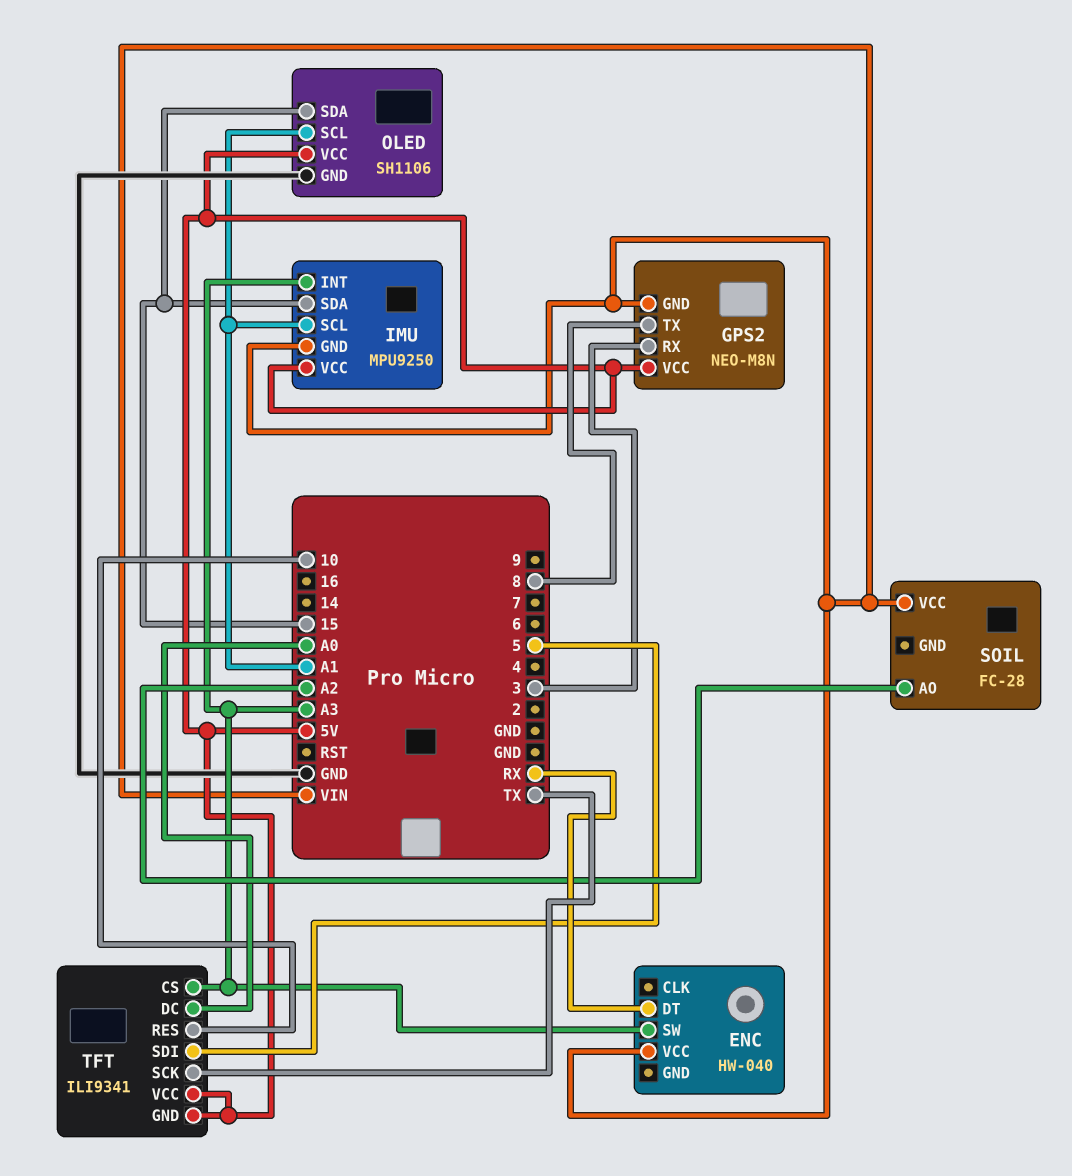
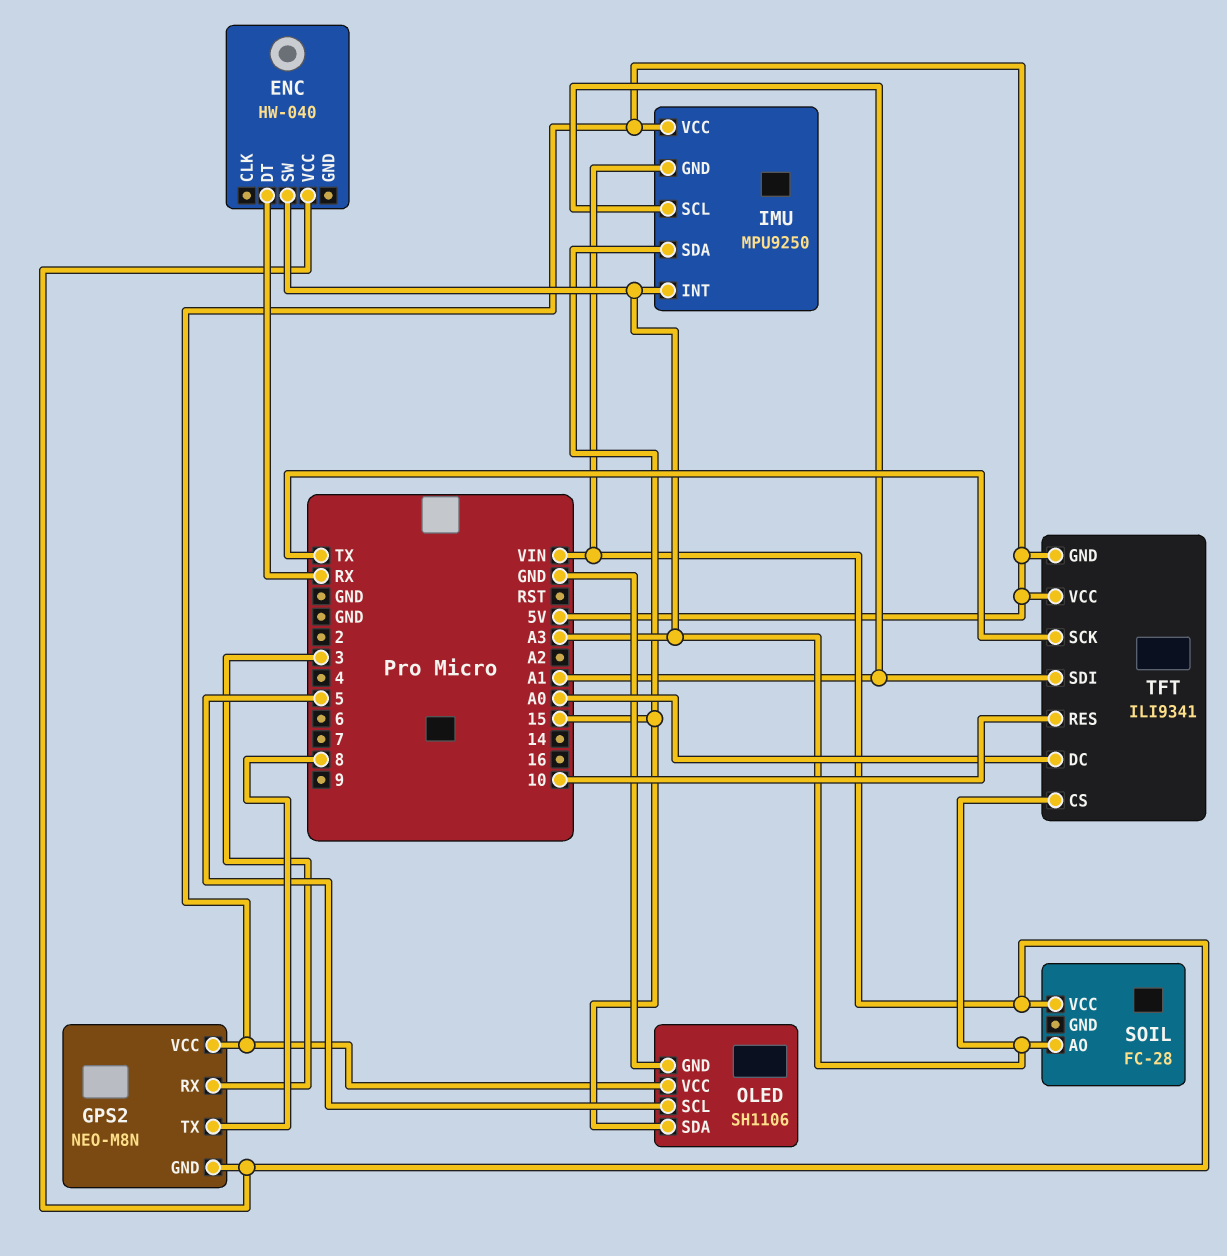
OLED pin SCL: A1 -> 5
SOIL pin AO: A2 -> A3
TFT pin SDI: 5 -> A1

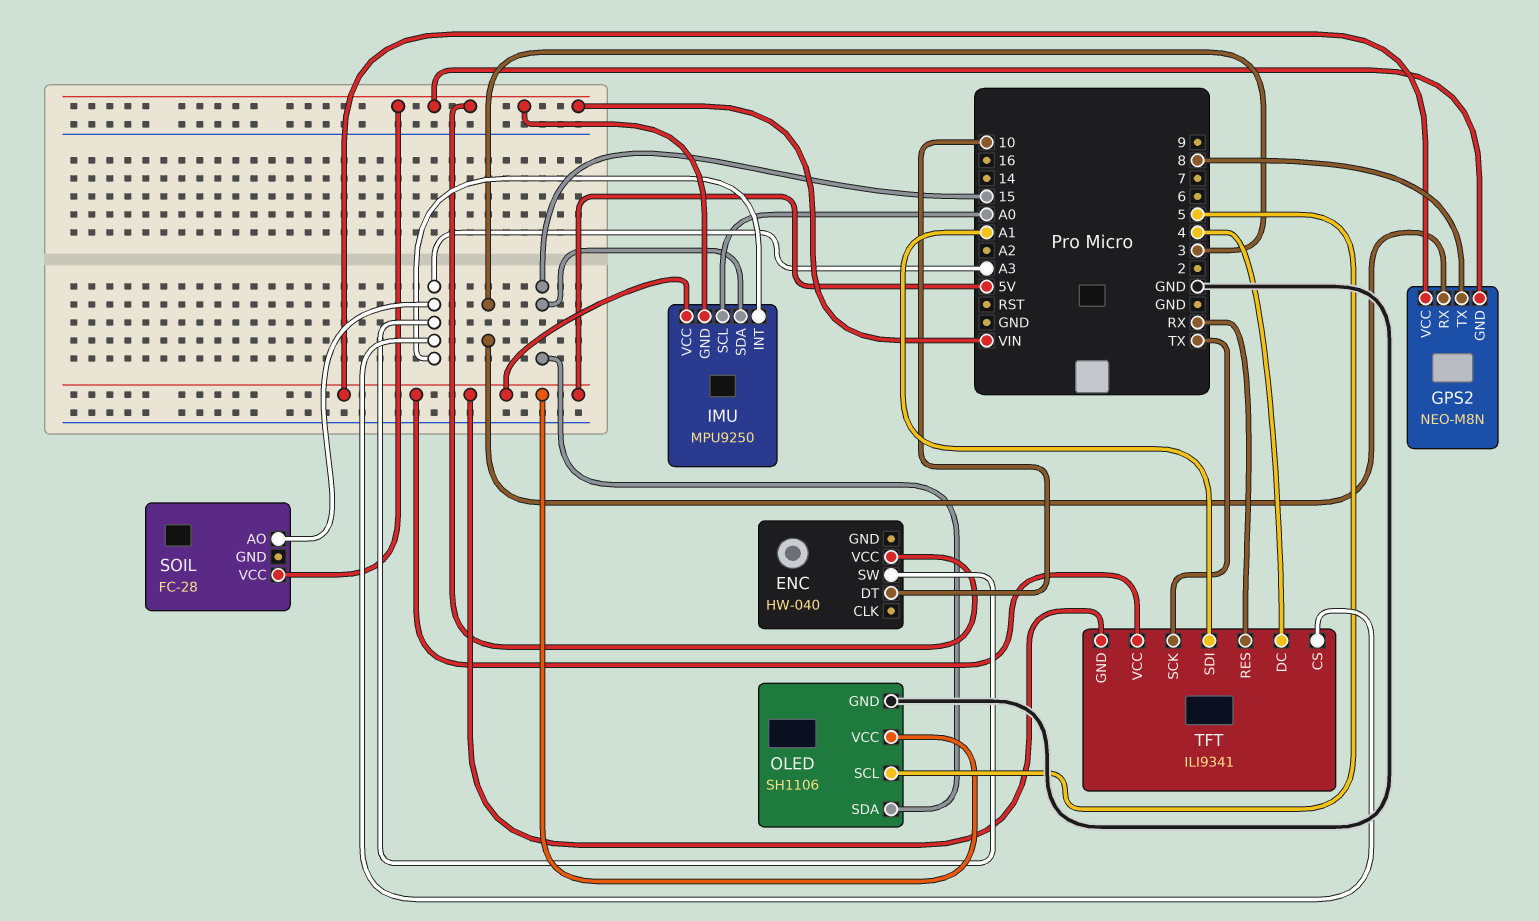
ENC pin DT: RX -> 10
IMU pin SCL: A1 -> A0
TFT pin DC: A0 -> 4
TFT pin RES: 10 -> RX

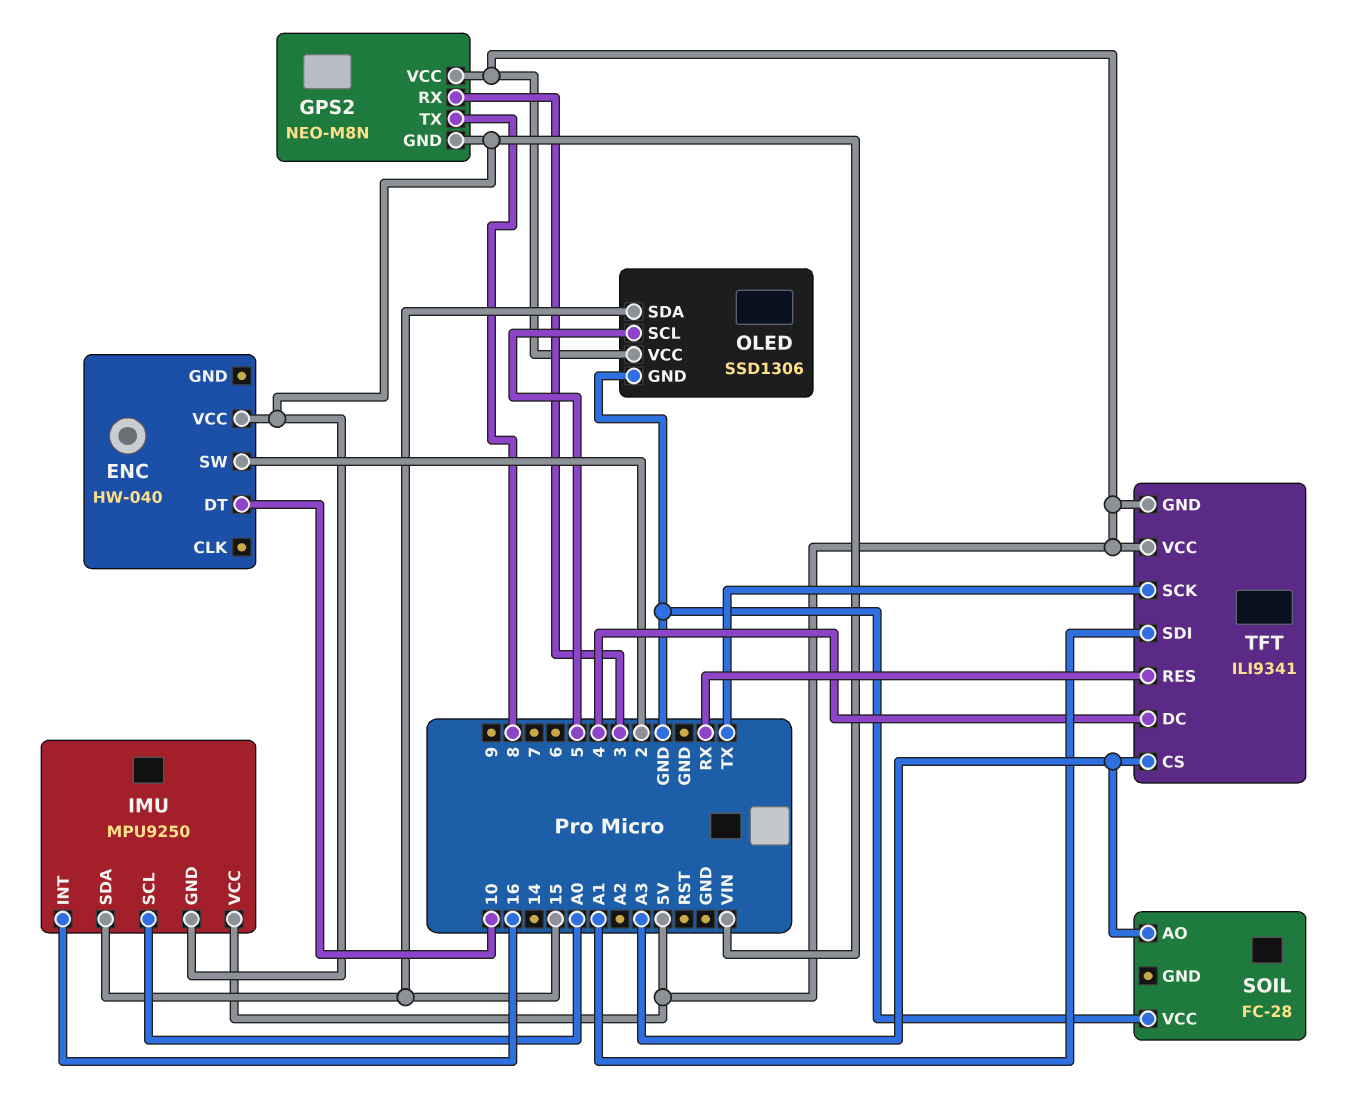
ENC pin SW: A3 -> 2
IMU pin INT: A3 -> 16
OLED: SH1106 -> SSD1306
SOIL pin VCC: VIN -> GND

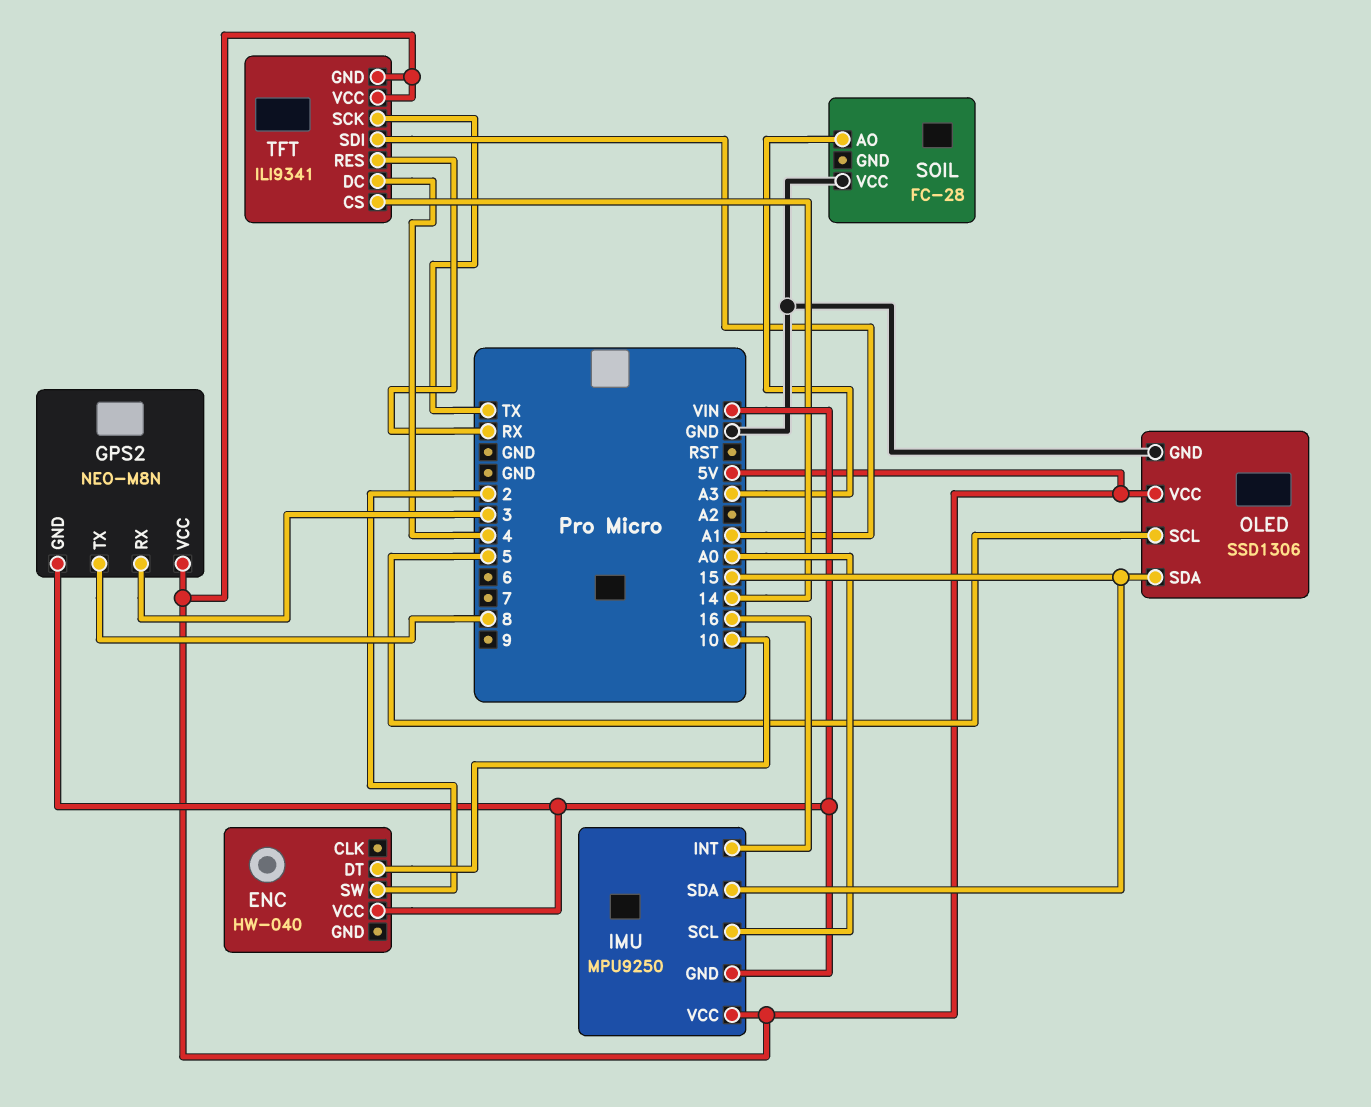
TFT pin CS: A3 -> 14

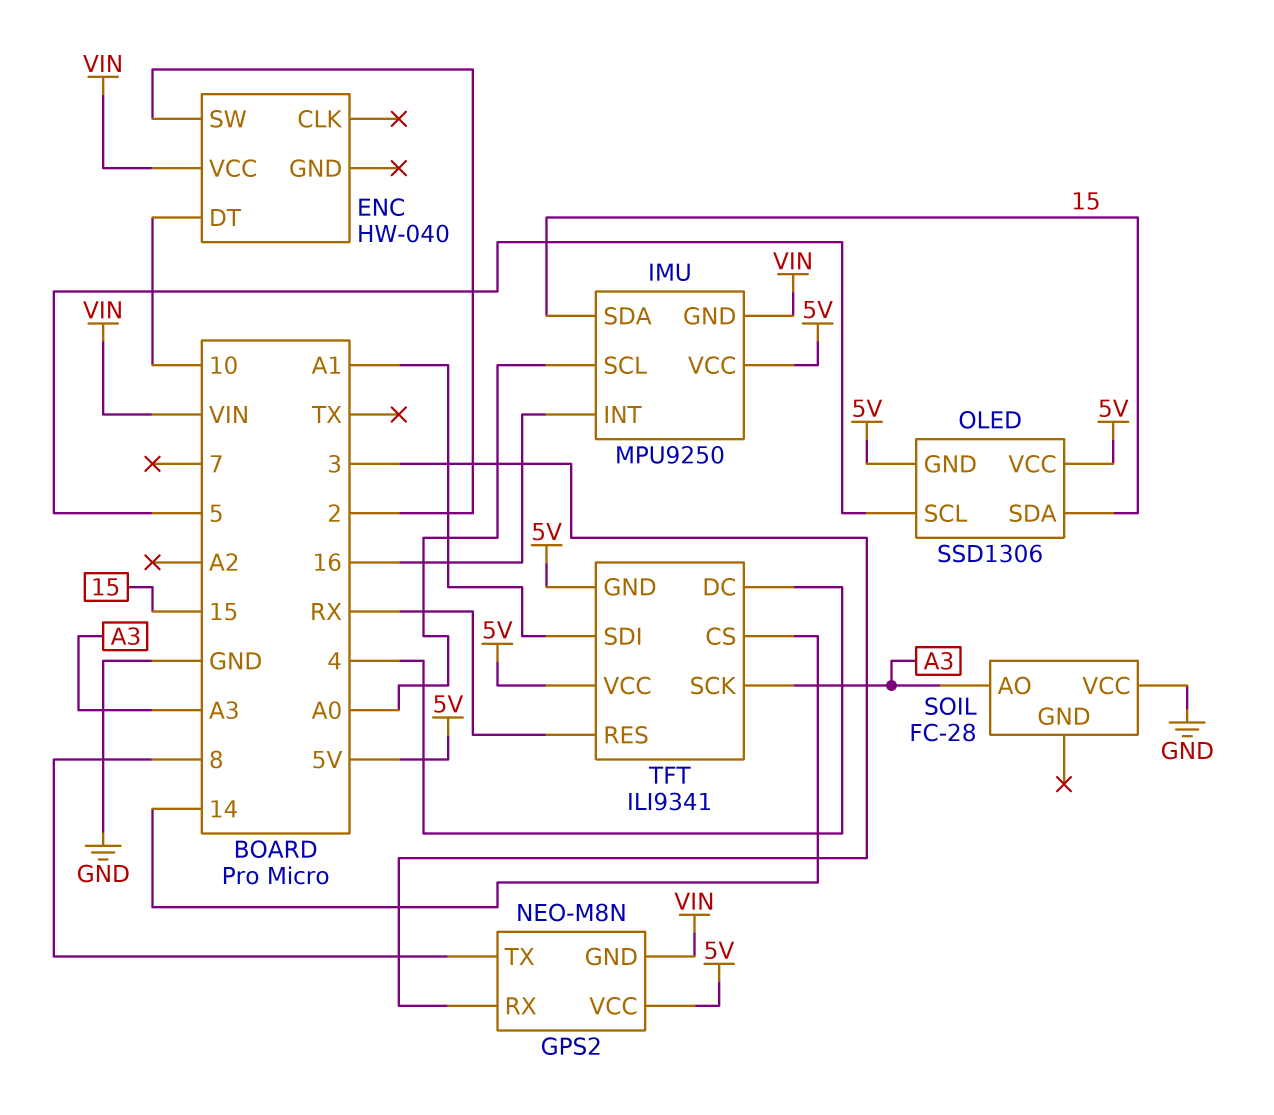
OLED pin GND: GND -> 5V
TFT pin SCK: TX -> A3

